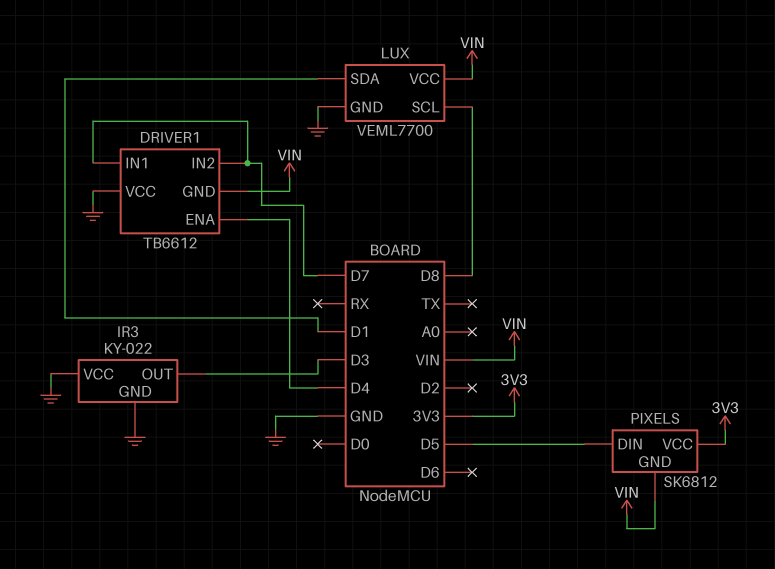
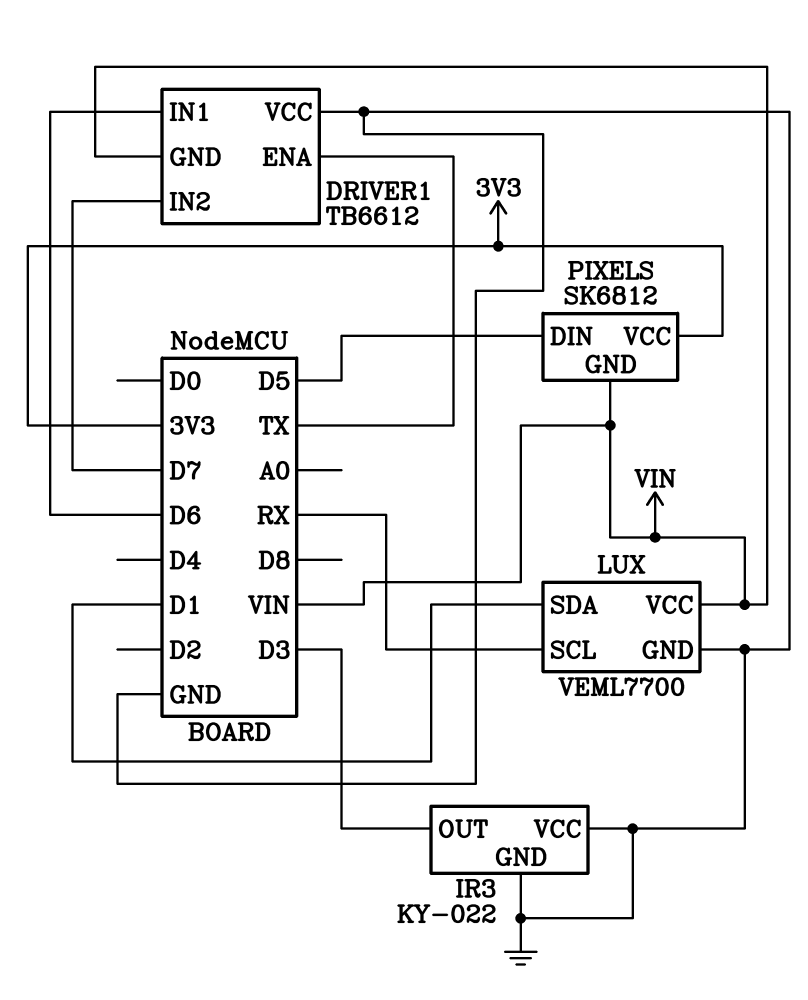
DRIVER1 pin ENA: D4 -> TX
DRIVER1 pin IN1: D7 -> D6
LUX pin SCL: D8 -> RX

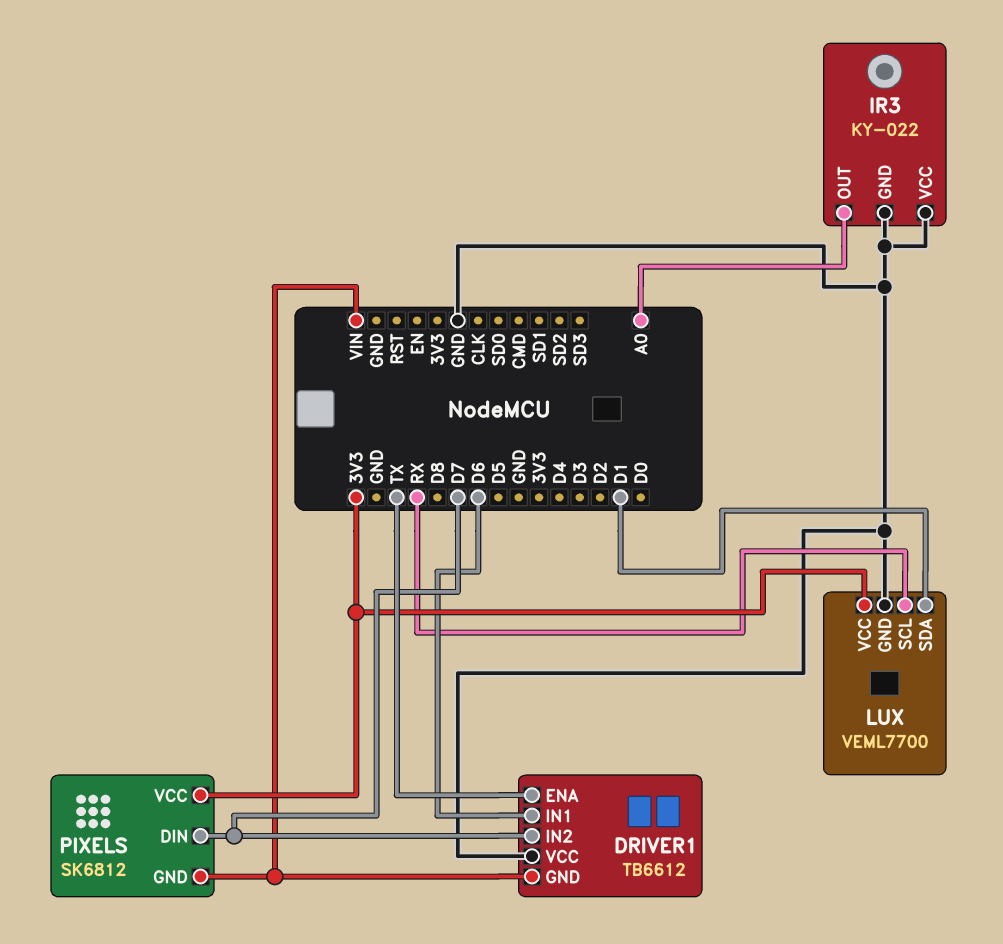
IR3 pin OUT: D3 -> A0
LUX pin VCC: VIN -> 3V3
PIXELS pin DIN: D5 -> D7

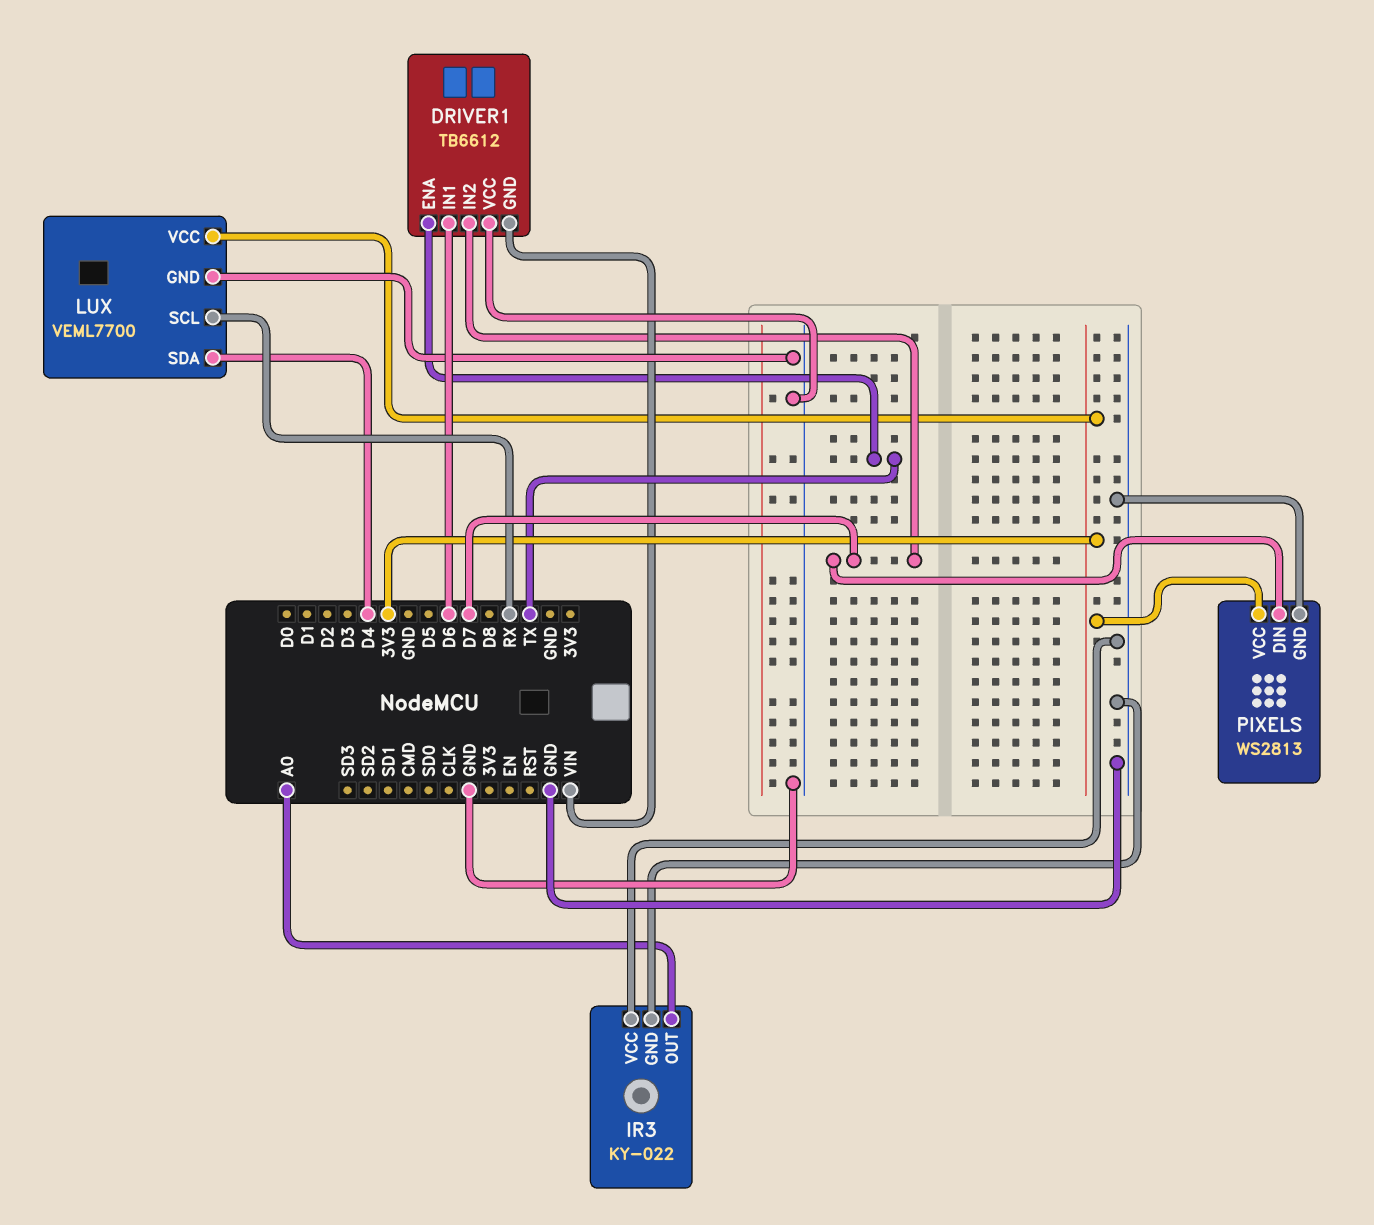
LUX pin SDA: D1 -> D4
PIXELS: SK6812 -> WS2813
PIXELS pin GND: VIN -> GND

